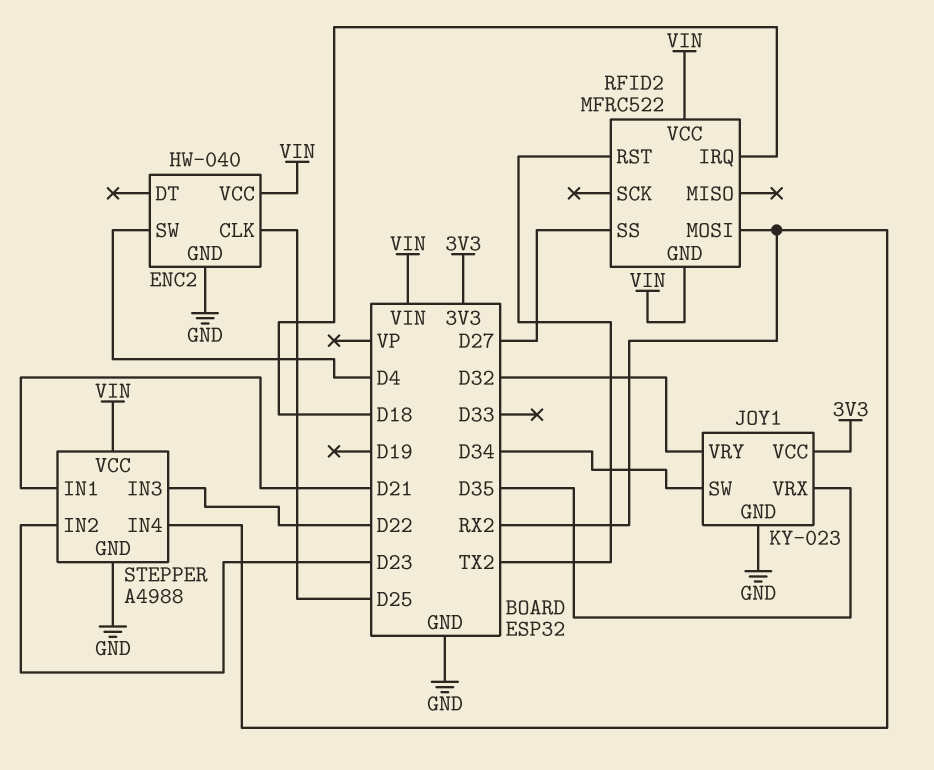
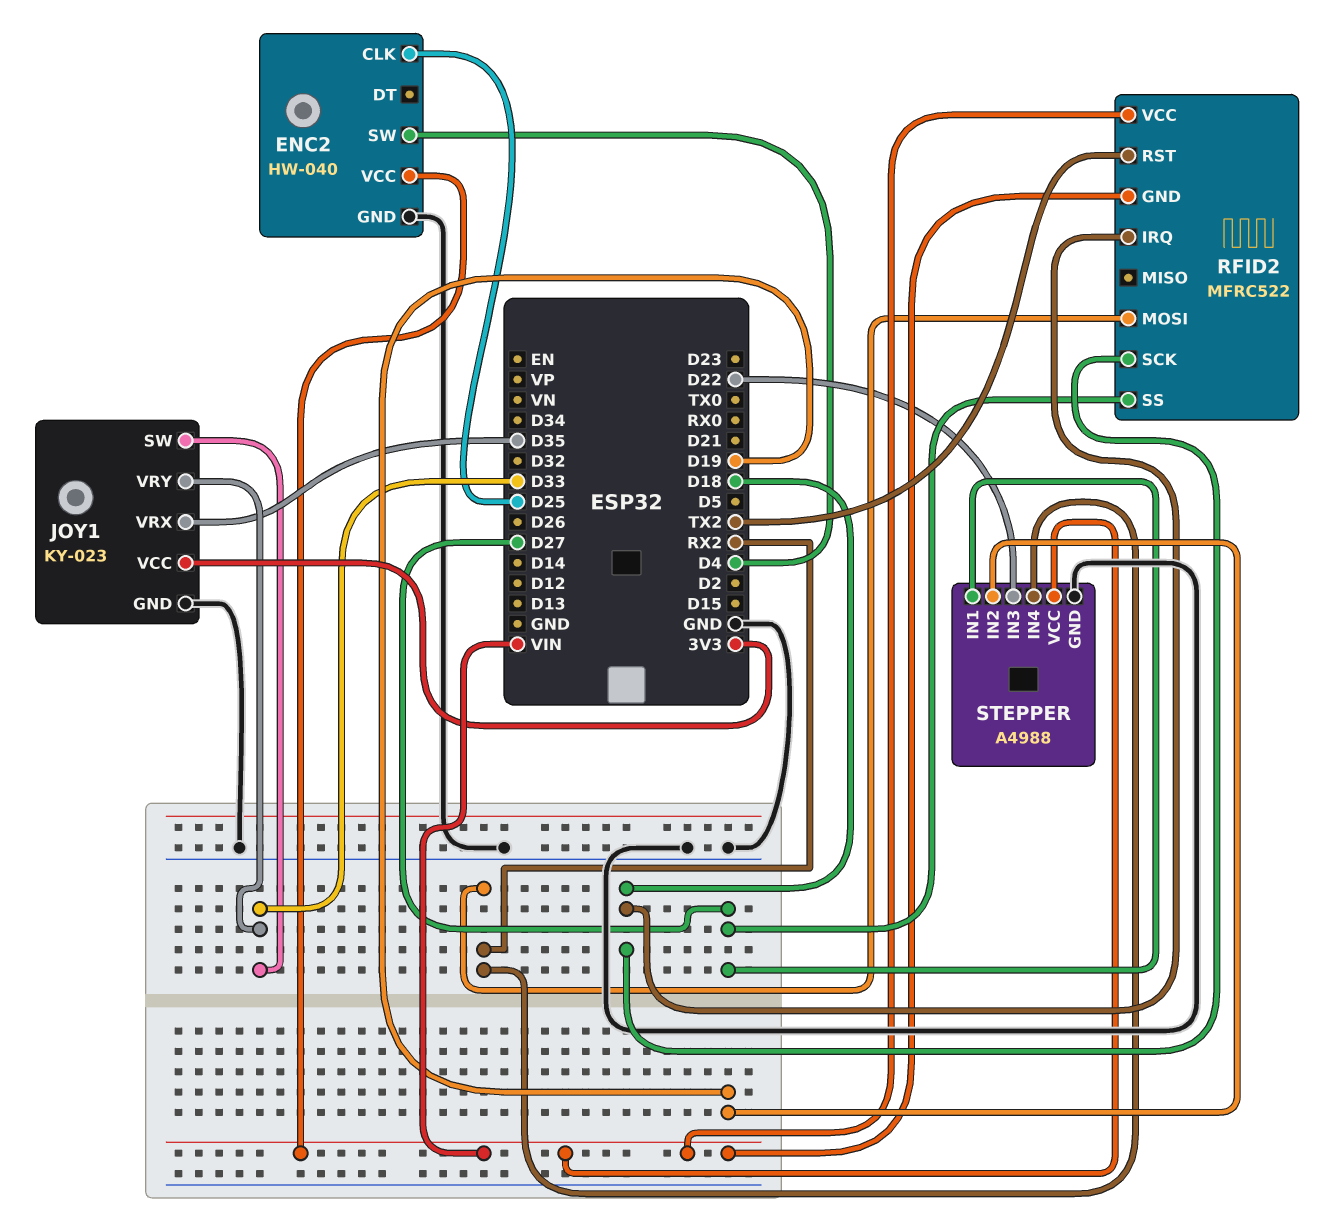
JOY1 pin SW: D34 -> D33
JOY1 pin VRY: D32 -> D33
RFID2 pin SCK: none -> D18
STEPPER pin IN1: D21 -> D27
STEPPER pin IN2: D23 -> D19

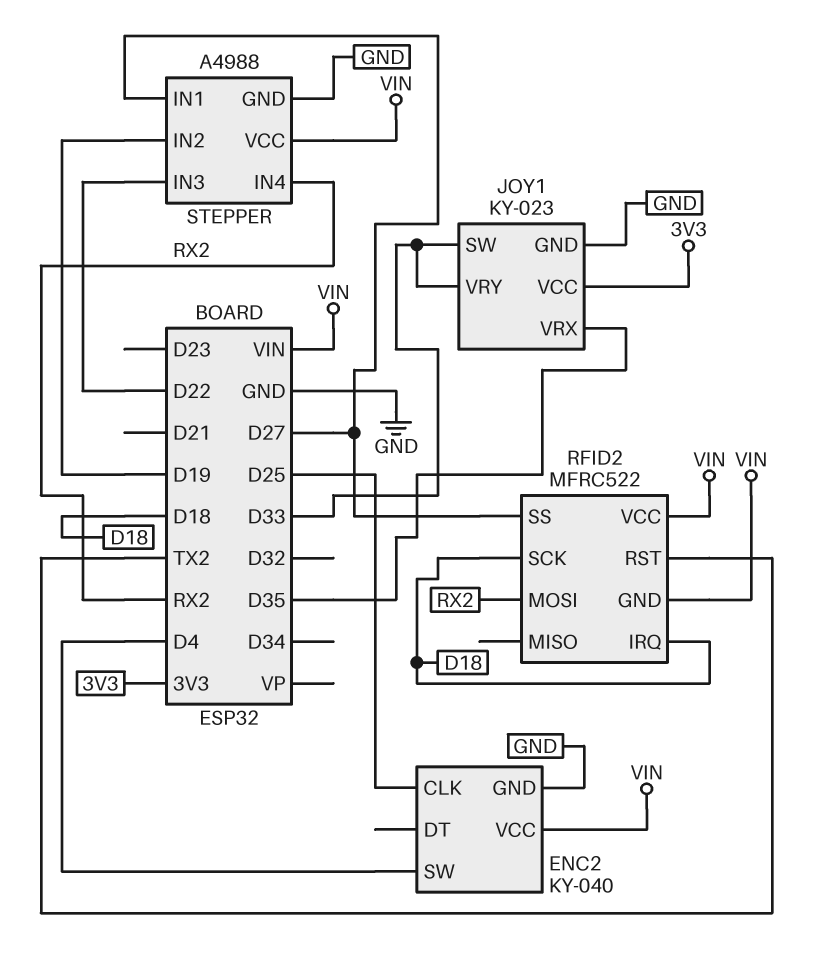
ENC2: HW-040 -> KY-040

